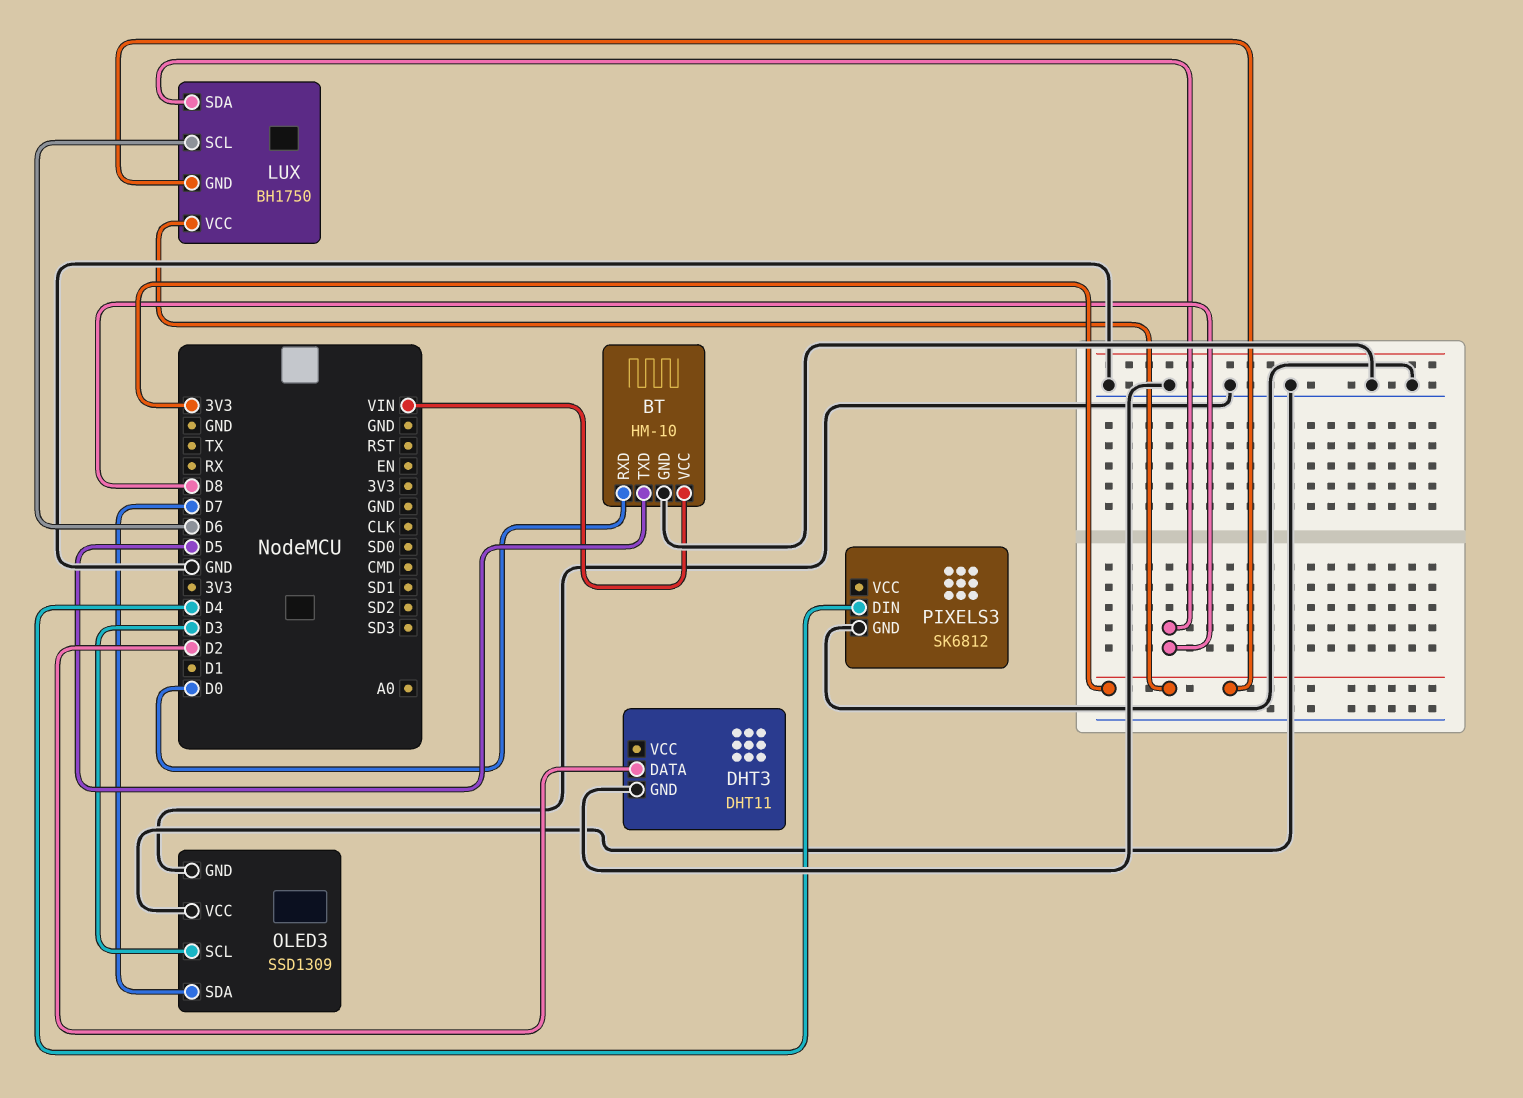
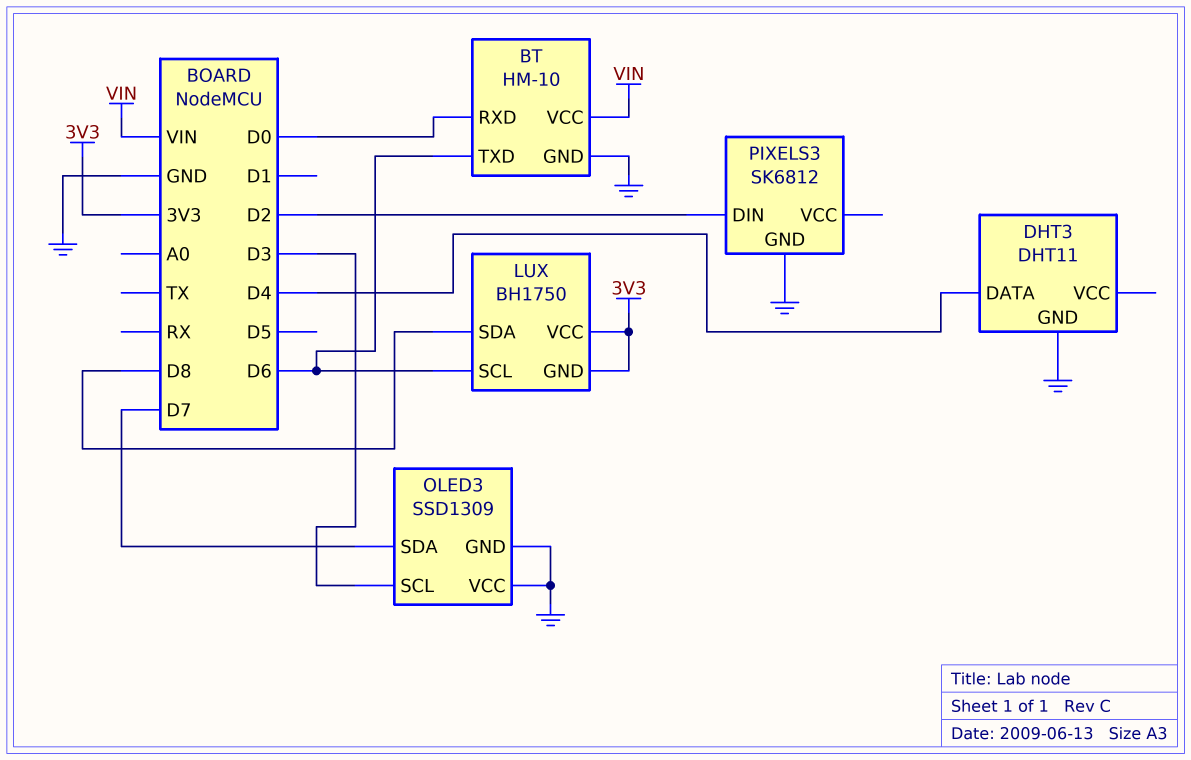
BT pin TXD: D5 -> D6
DHT3 pin DATA: D2 -> D4
PIXELS3 pin DIN: D4 -> D2

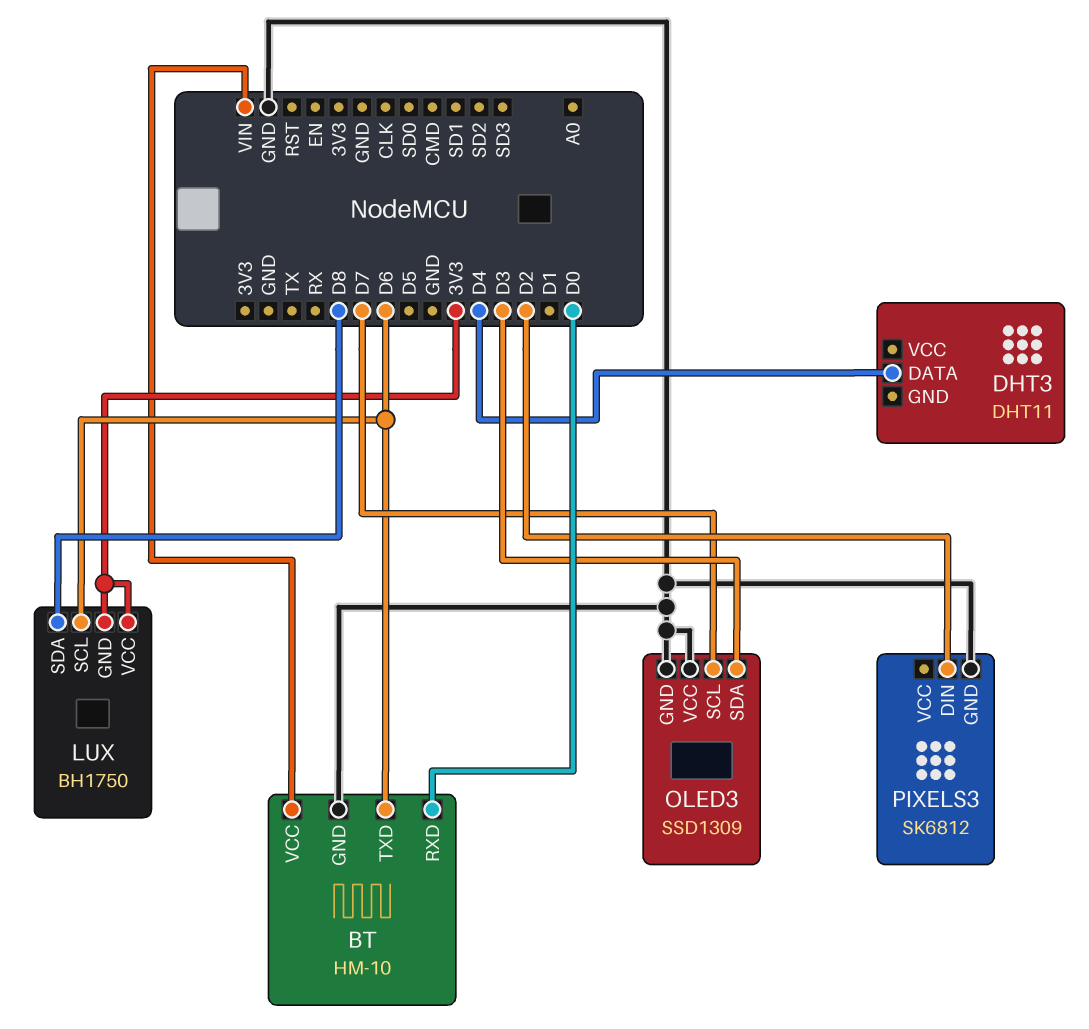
DHT3 pin GND: GND -> none
OLED3 pin SCL: D3 -> D7
OLED3 pin SDA: D7 -> D3

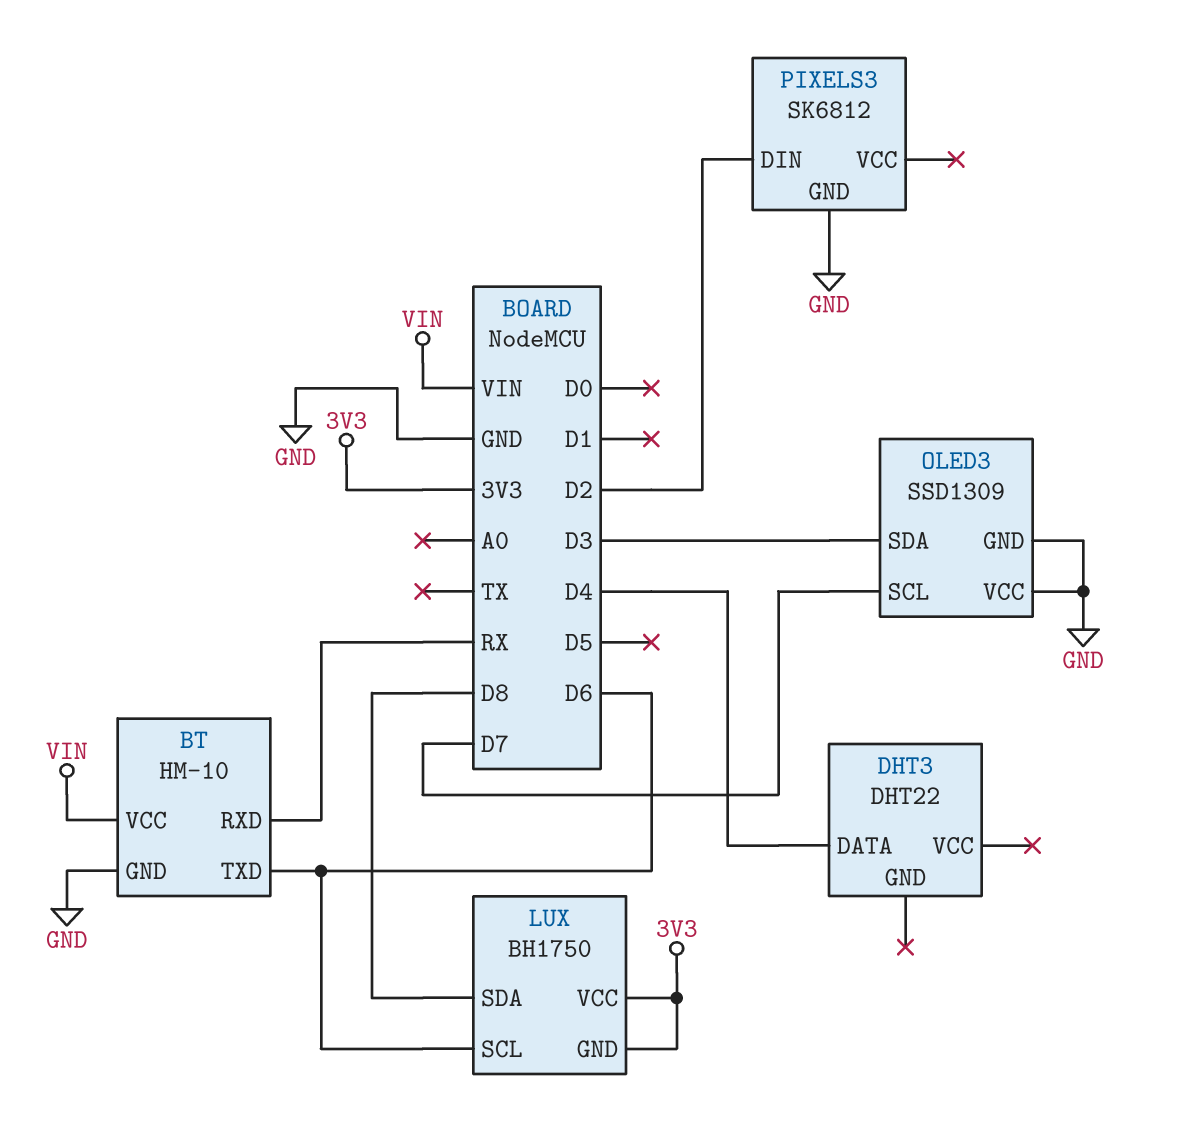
BT pin RXD: D0 -> RX
DHT3: DHT11 -> DHT22

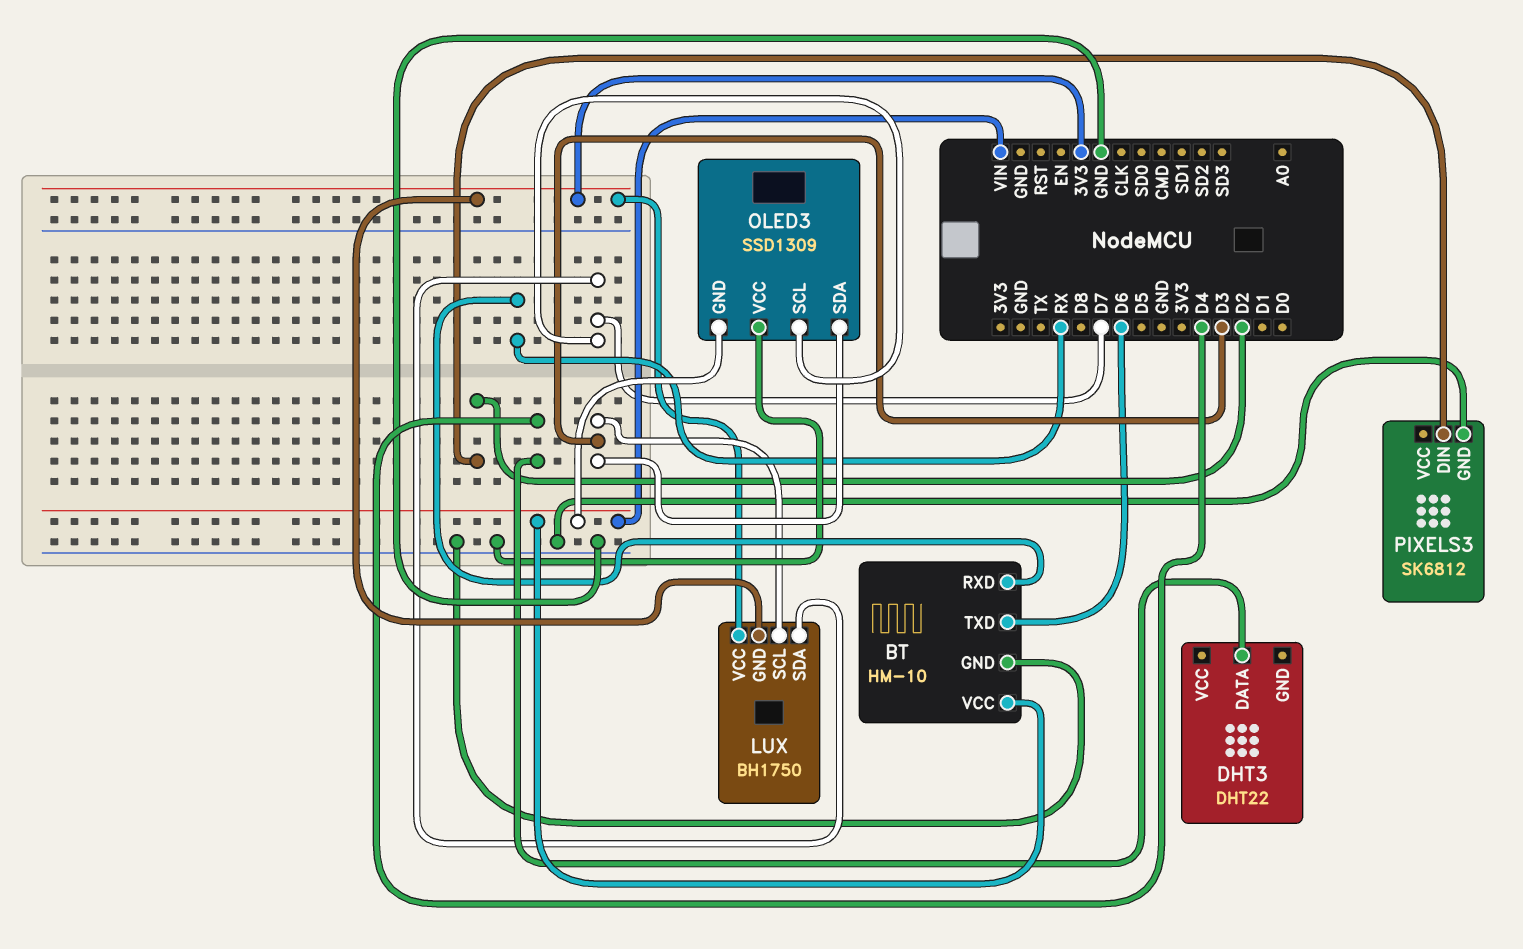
LUX pin SCL: D6 -> D3
LUX pin SDA: D8 -> D7
OLED3 pin GND: GND -> VIN

